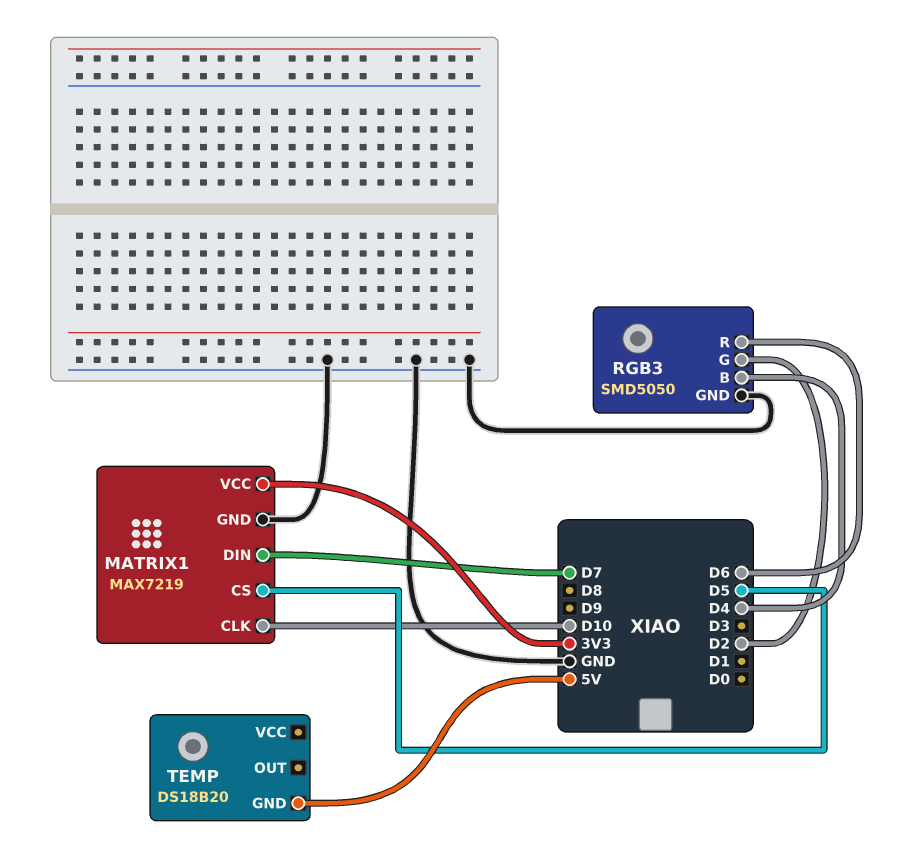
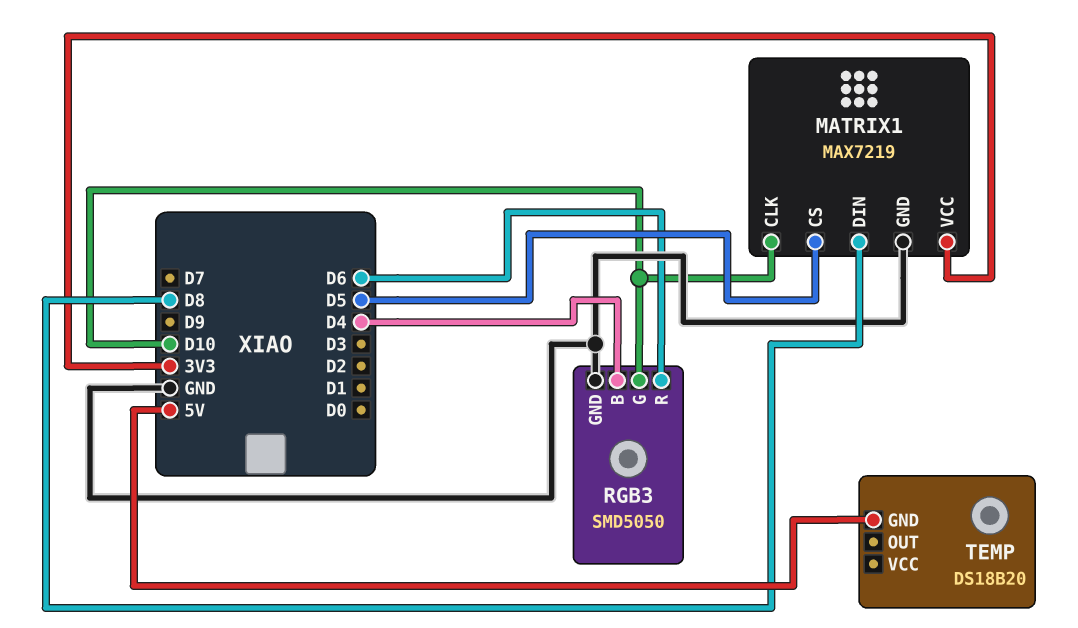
MATRIX1 pin DIN: D7 -> D8
RGB3 pin G: D2 -> D10

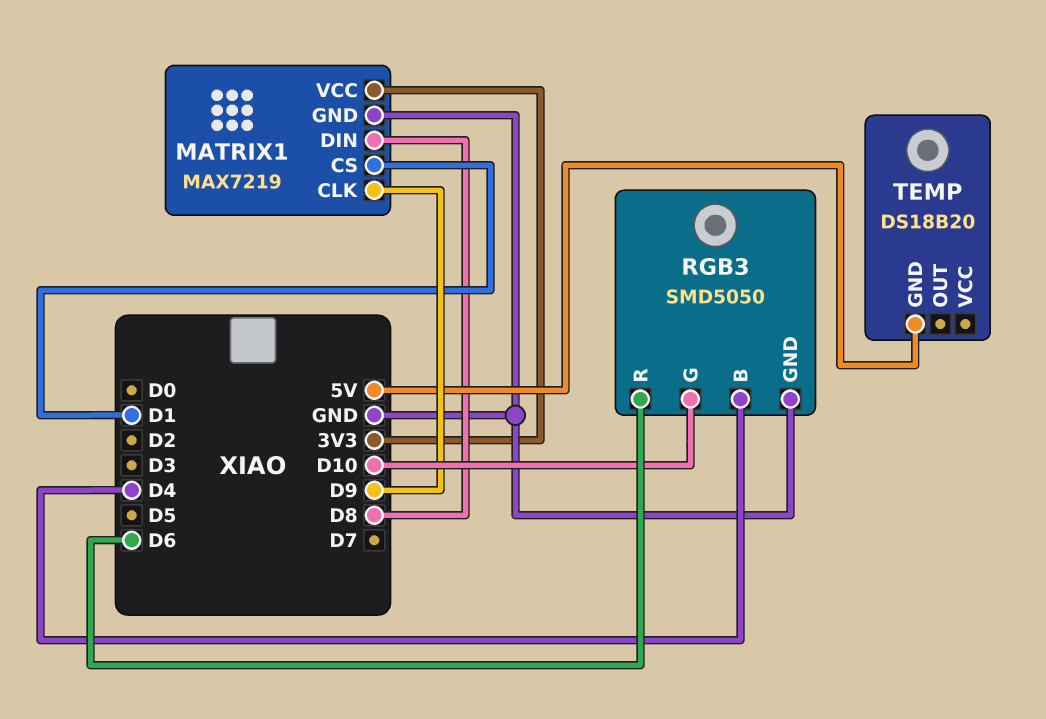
MATRIX1 pin CLK: D10 -> D9
MATRIX1 pin CS: D5 -> D1

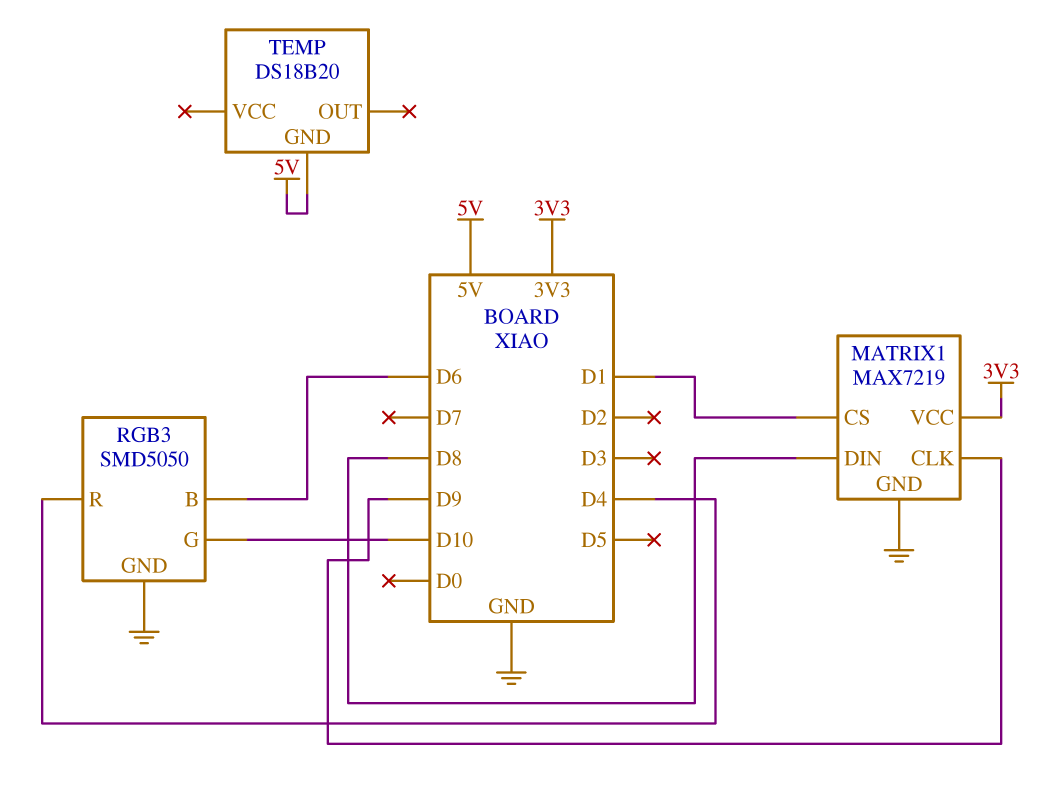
RGB3 pin B: D4 -> D6
RGB3 pin R: D6 -> D4

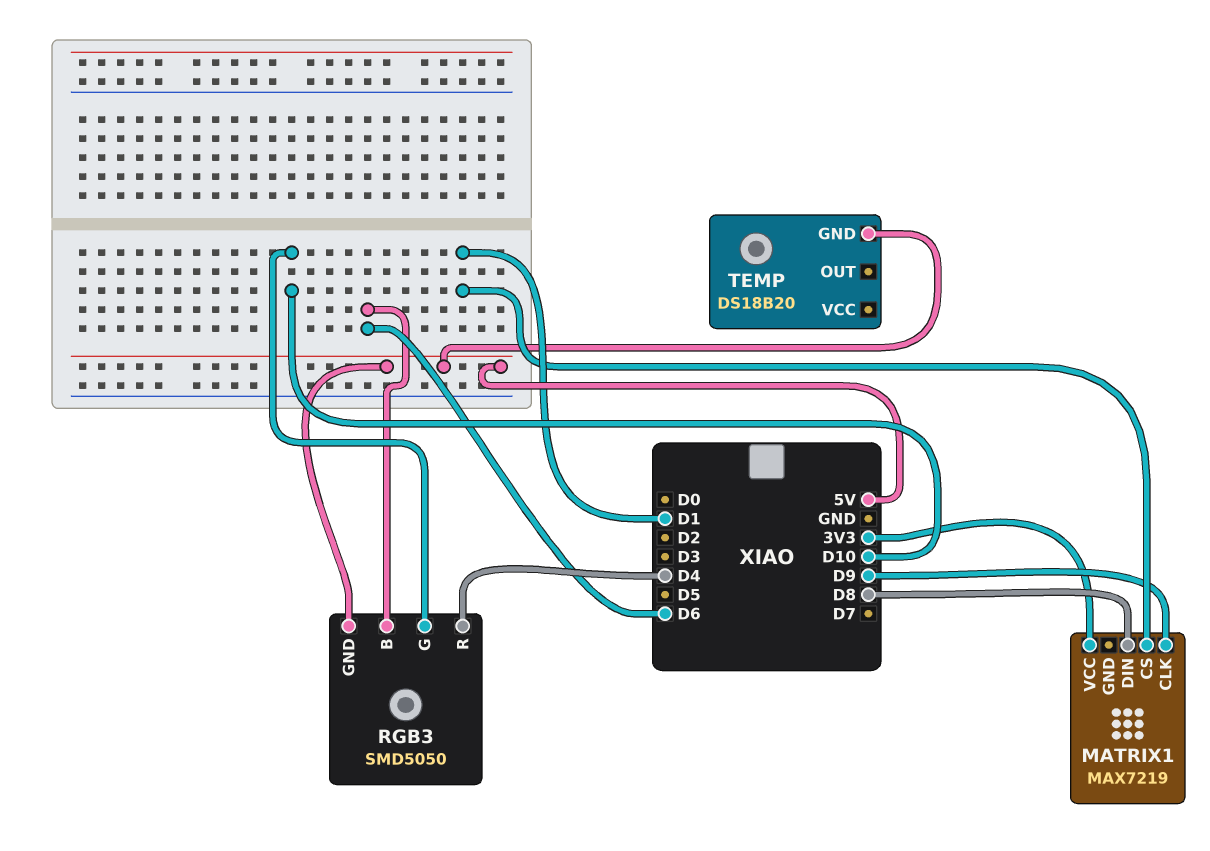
MATRIX1 pin GND: GND -> none
RGB3 pin GND: GND -> 5V

